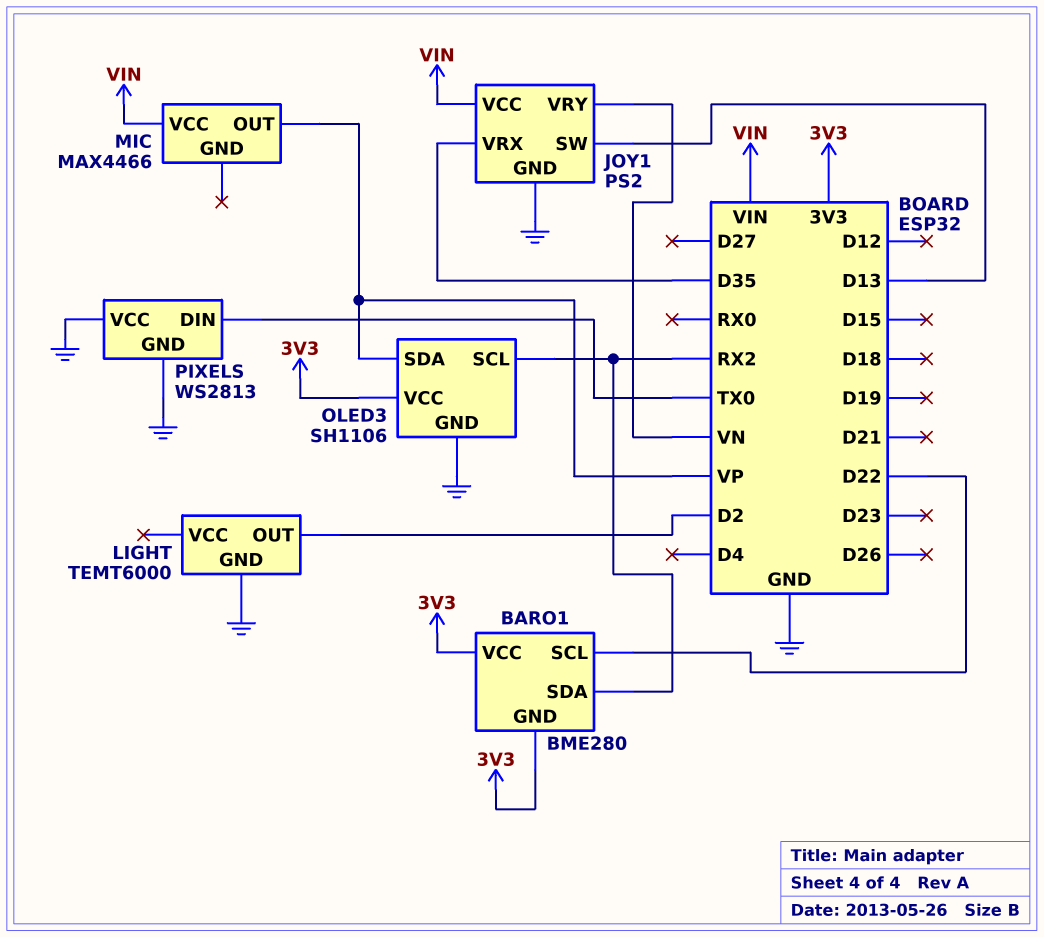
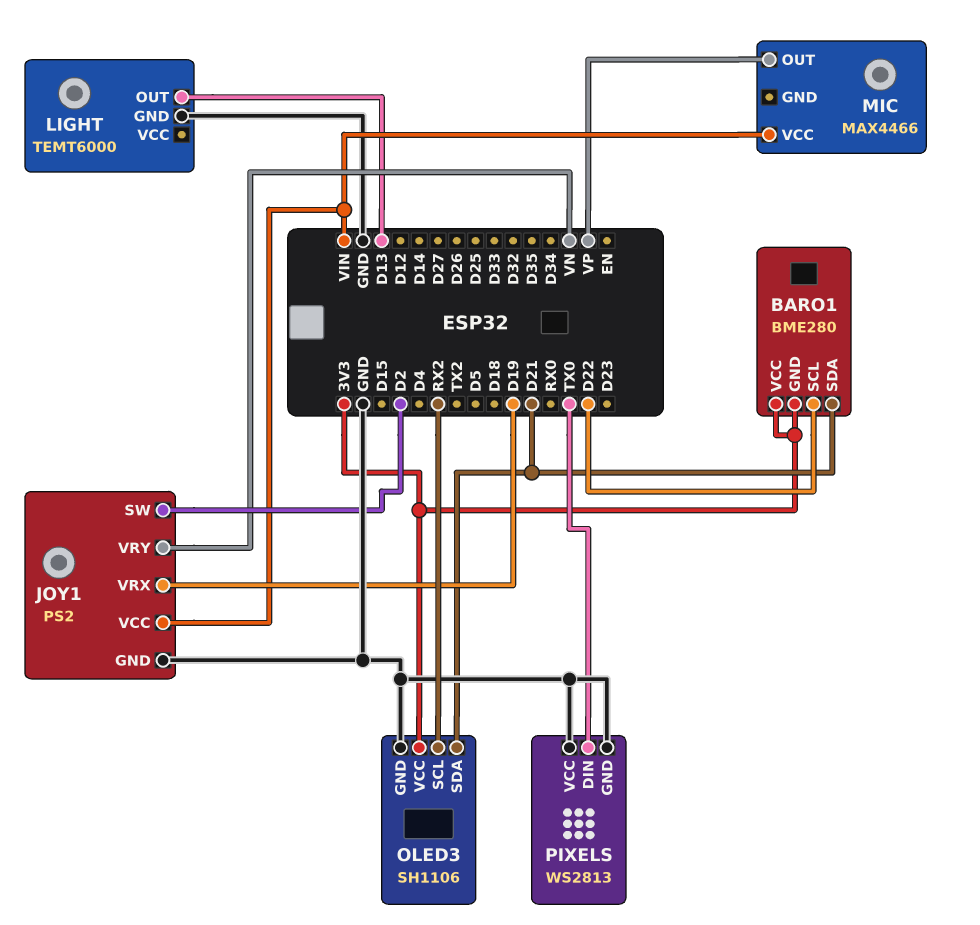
BARO1 pin SDA: RX2 -> D21
JOY1 pin SW: D13 -> D2
JOY1 pin VRX: D35 -> D19
LIGHT pin OUT: D2 -> D13
OLED3 pin SDA: VP -> D21

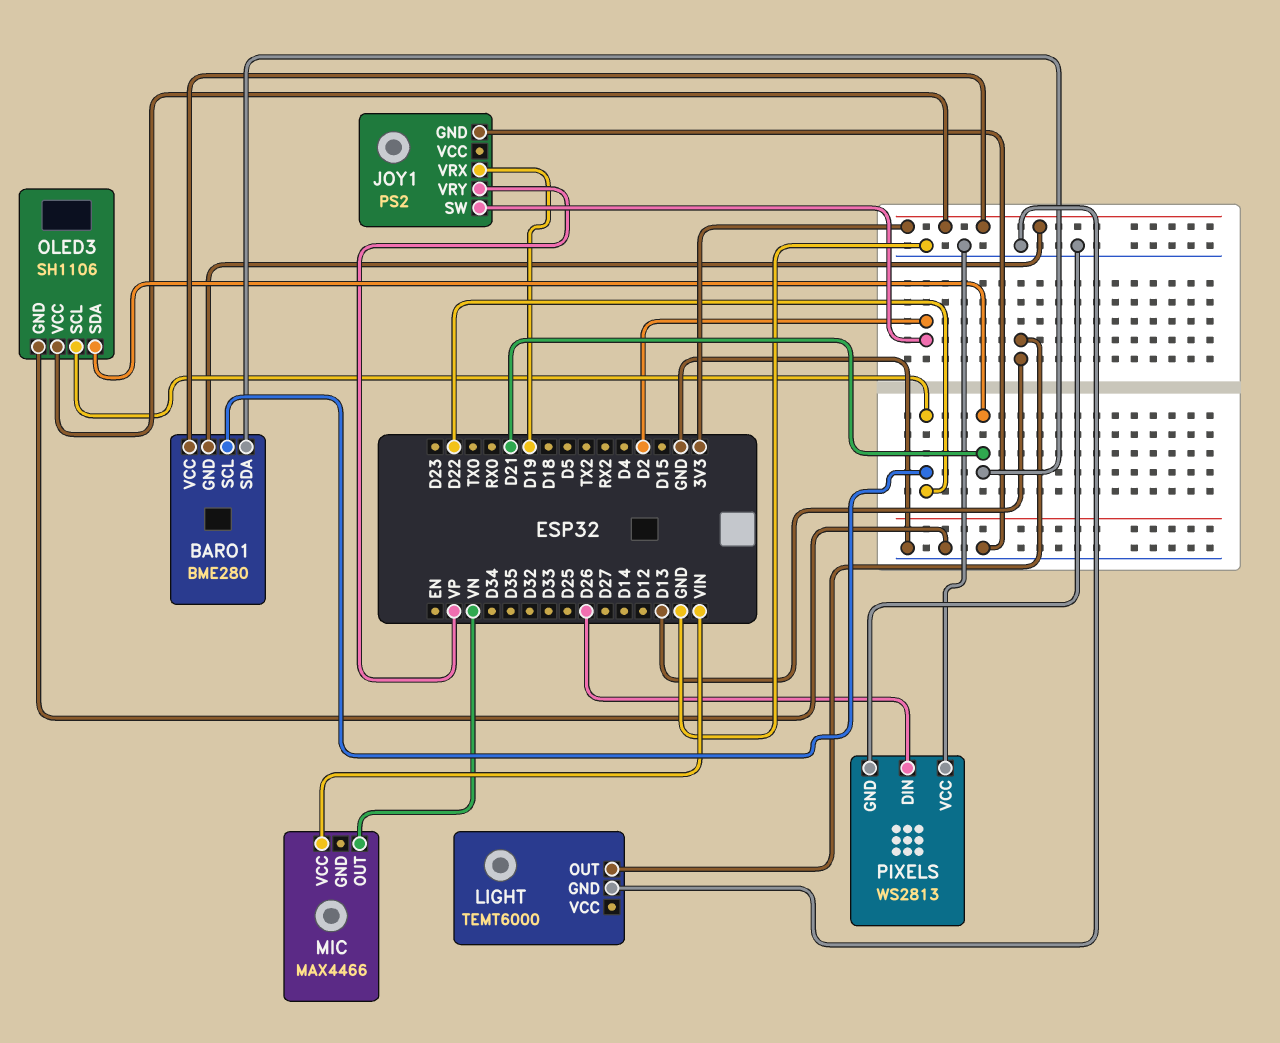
JOY1 pin VCC: VIN -> none
JOY1 pin VRY: VN -> VP
MIC pin OUT: VP -> VN
OLED3 pin SCL: RX2 -> D22
PIXELS pin DIN: TX0 -> D26

